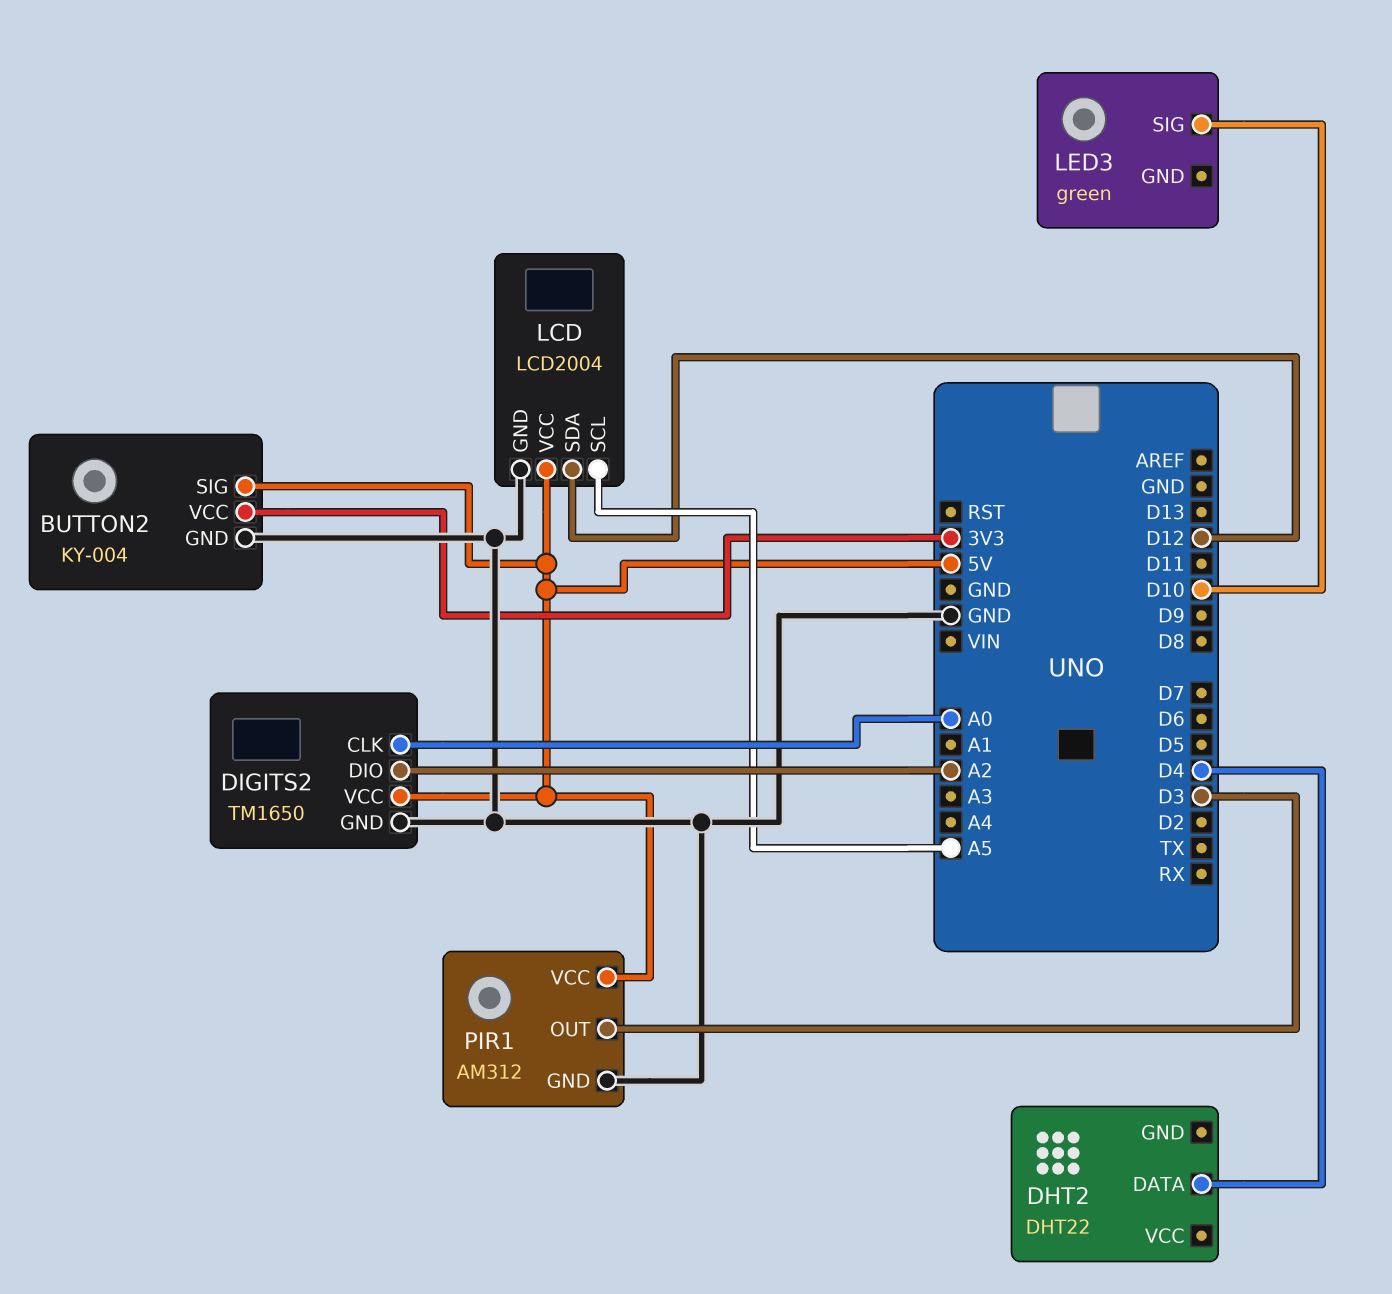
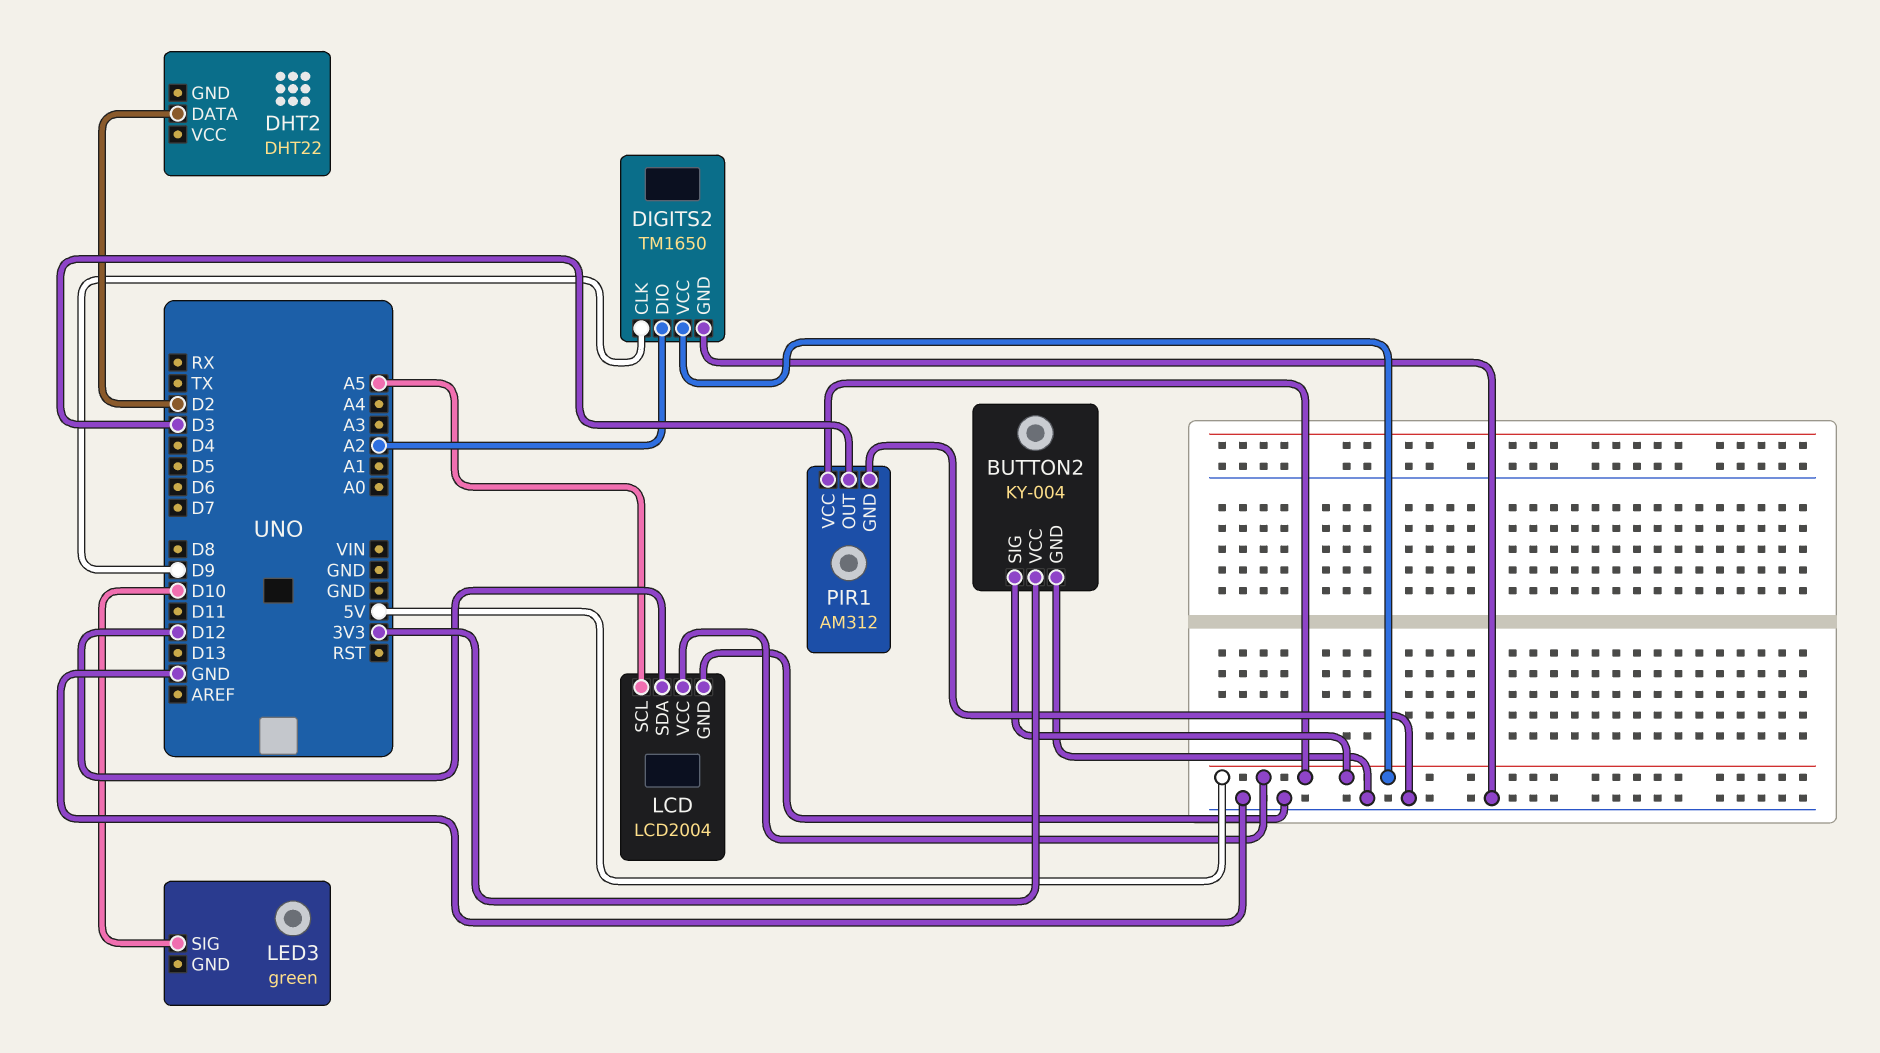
DHT2 pin DATA: D4 -> D2
DIGITS2 pin CLK: A0 -> D9

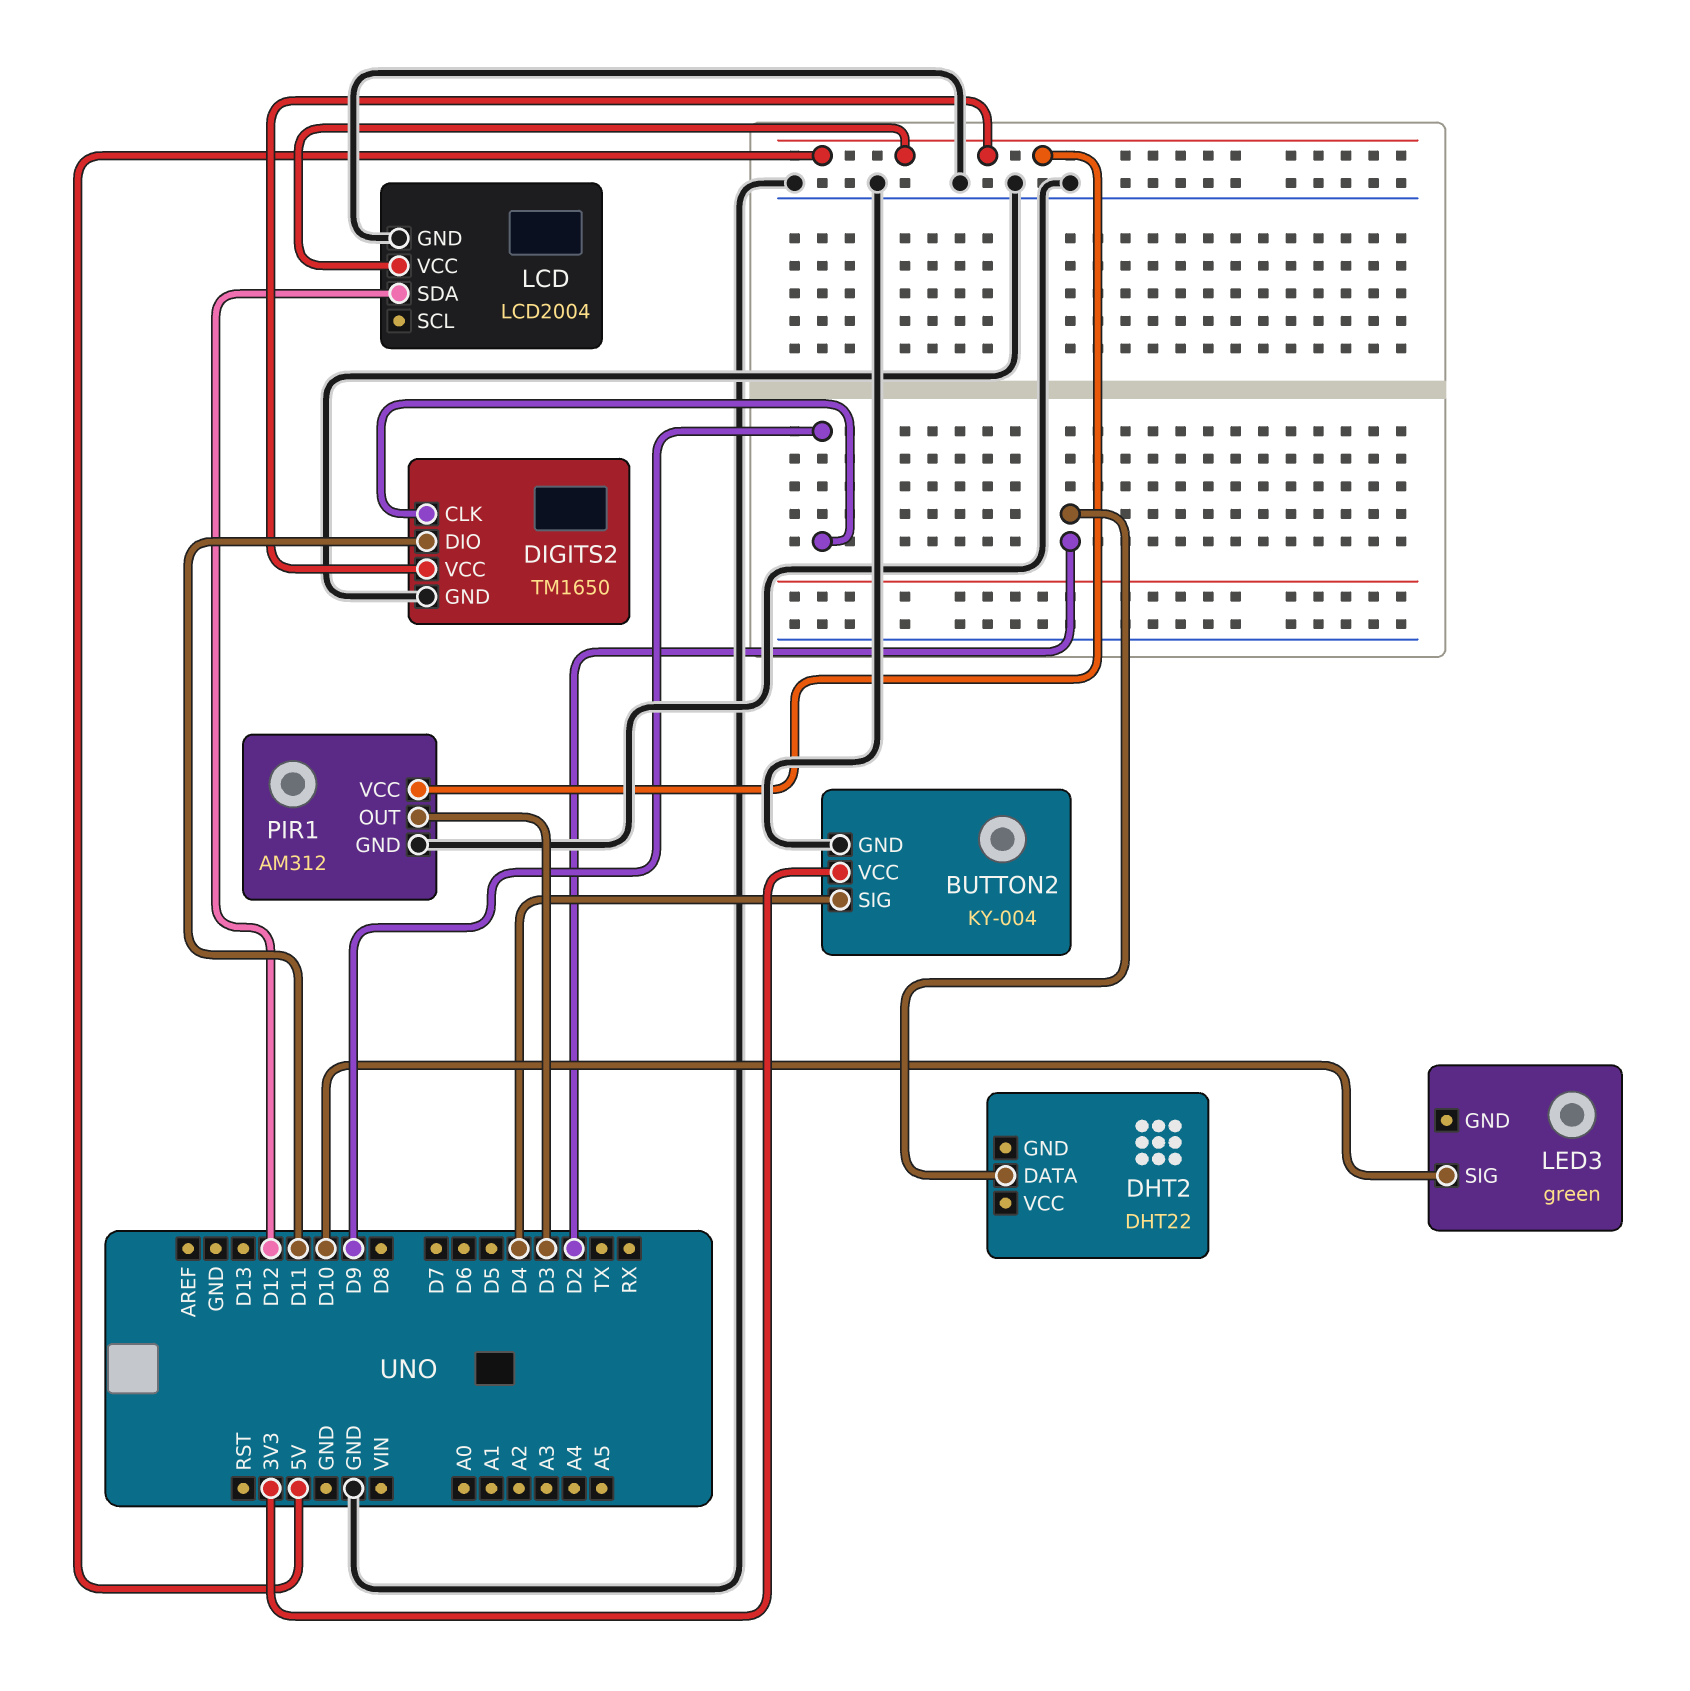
BUTTON2 pin SIG: 5V -> D4
DIGITS2 pin DIO: A2 -> D11
LCD pin SCL: A5 -> none

